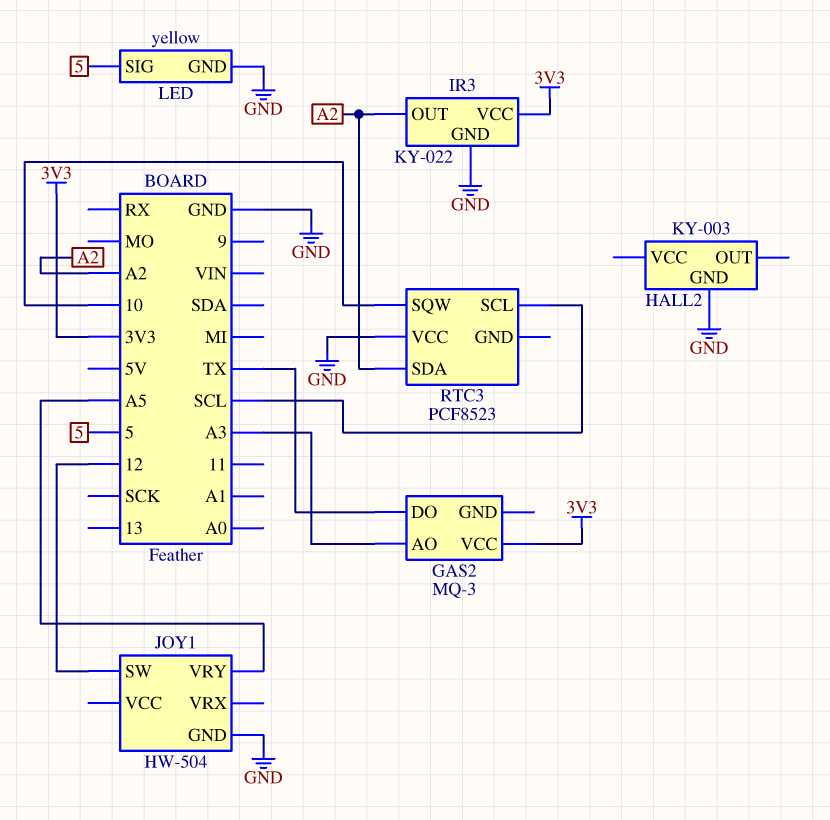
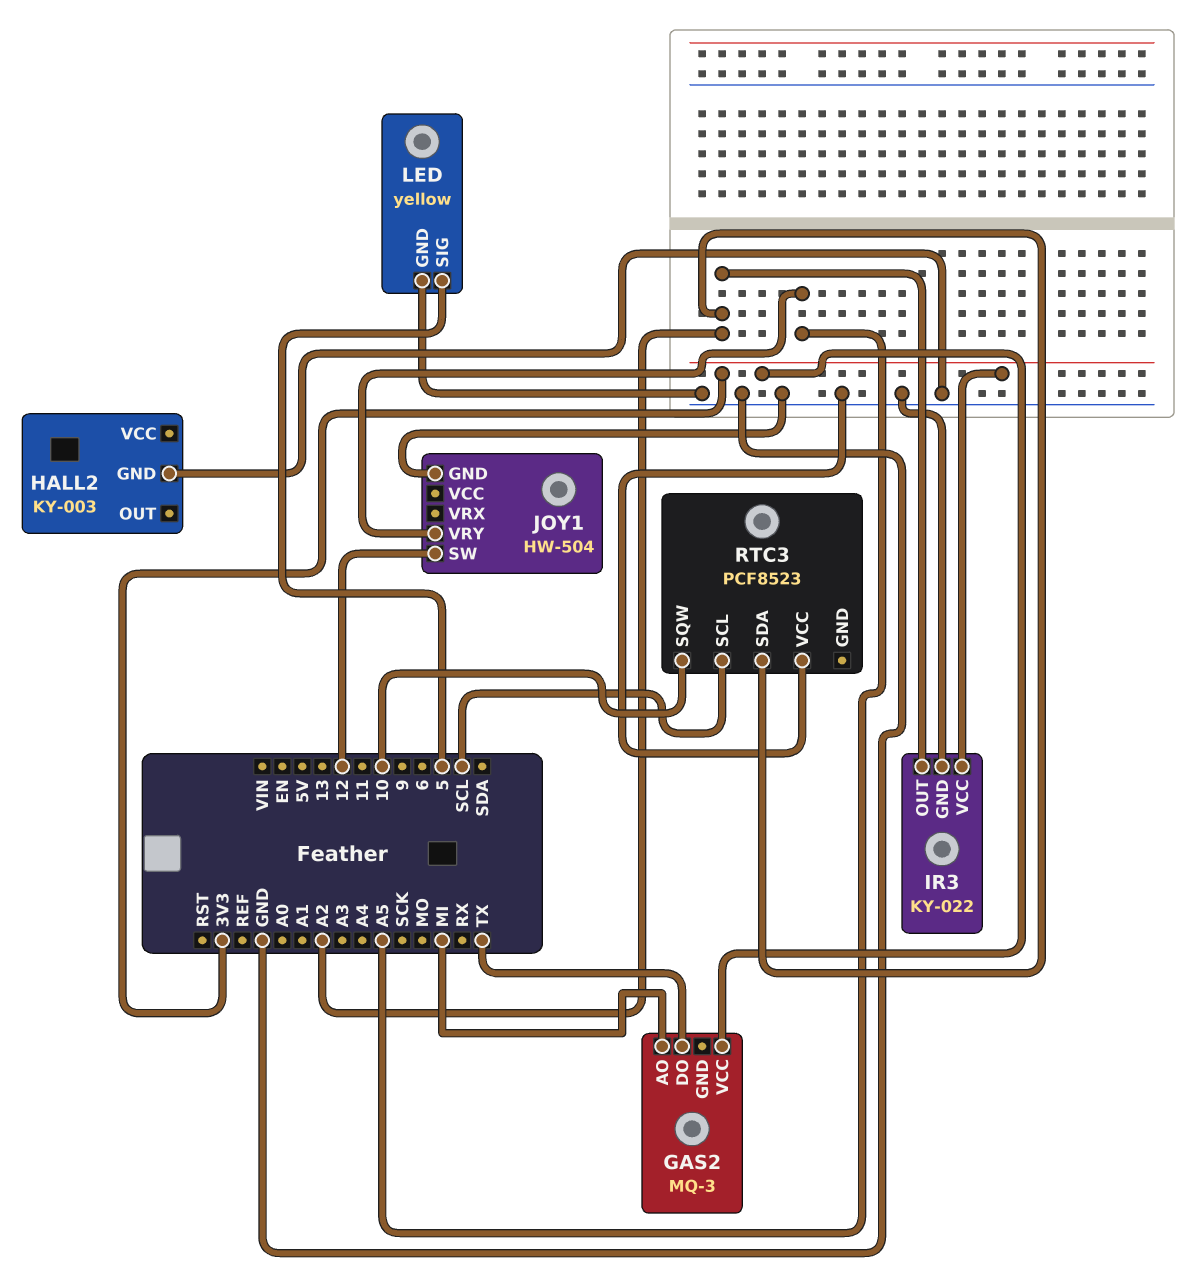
GAS2 pin AO: A3 -> MI

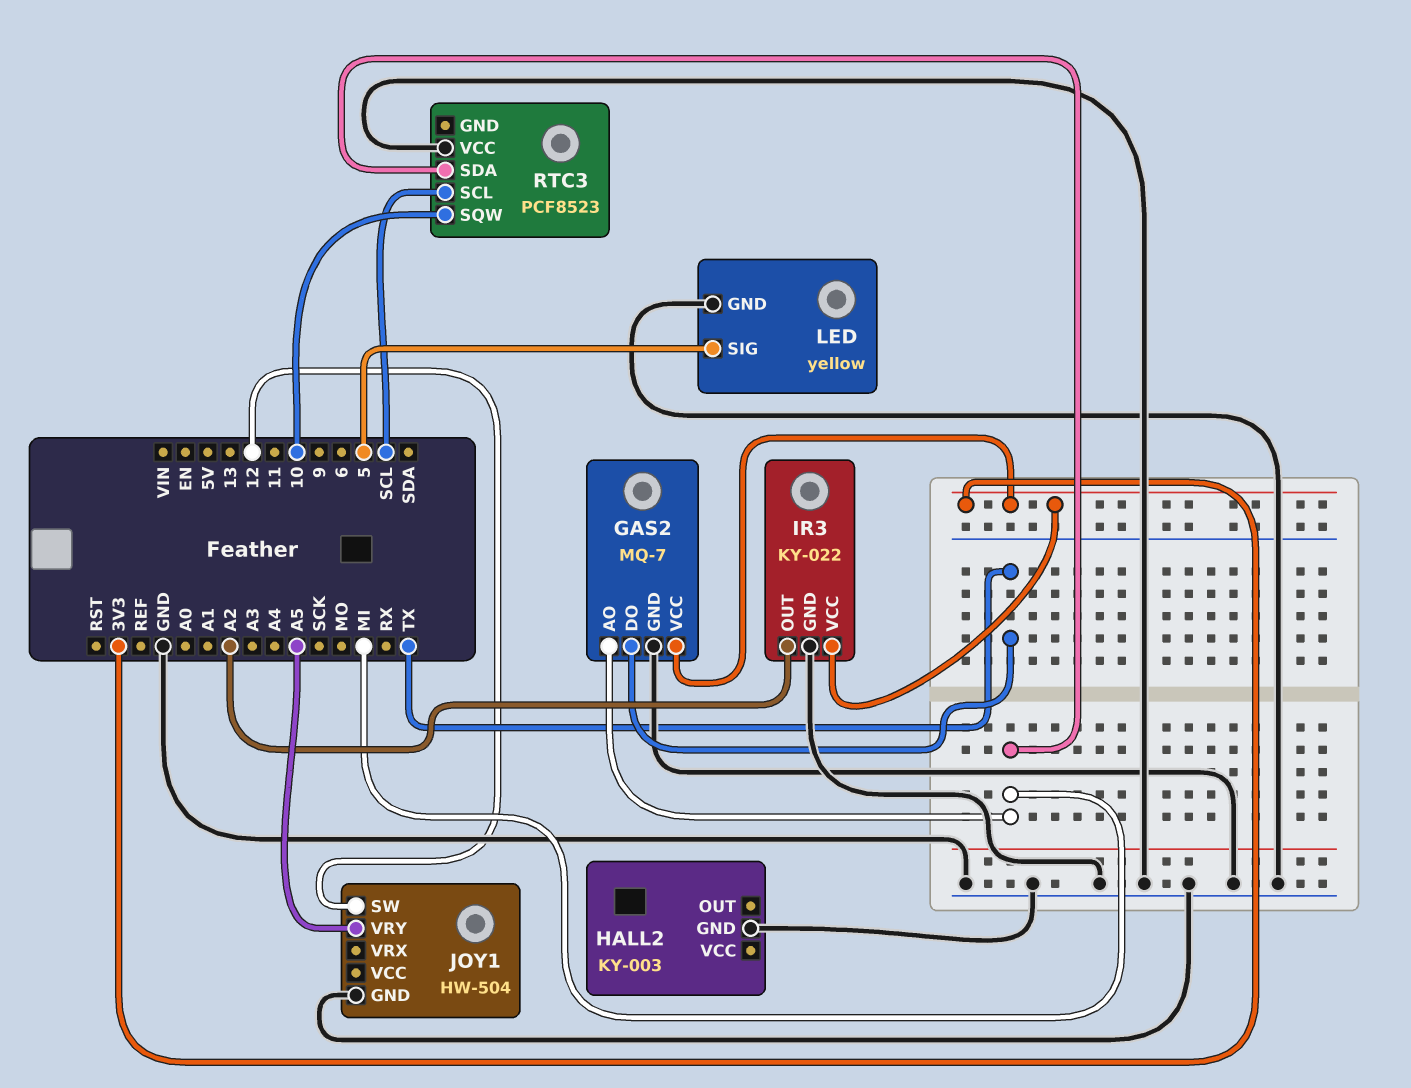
GAS2: MQ-3 -> MQ-7
GAS2 pin GND: none -> GND
RTC3 pin SDA: A2 -> MI

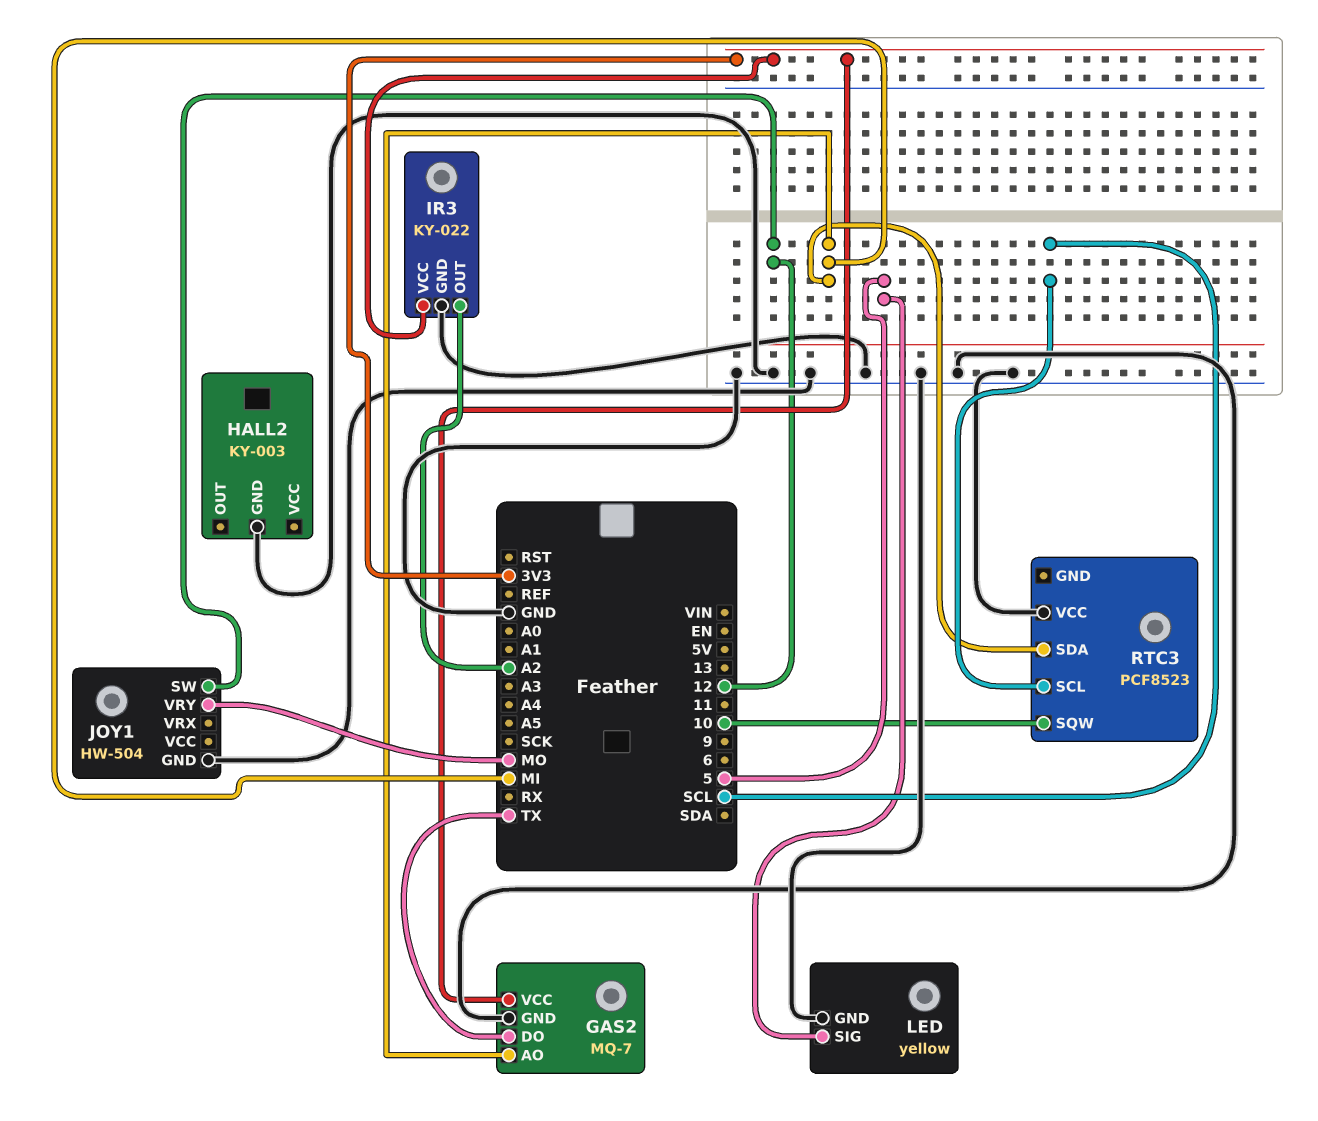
JOY1 pin VRY: A5 -> MO

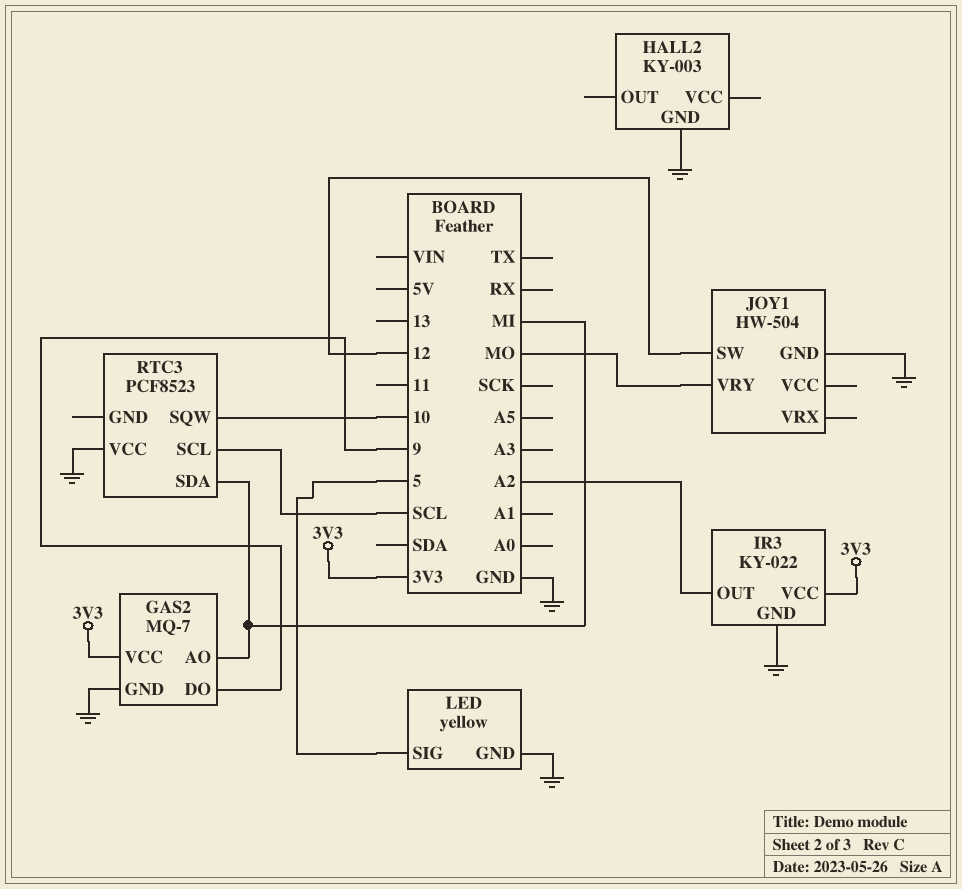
GAS2 pin DO: TX -> 9

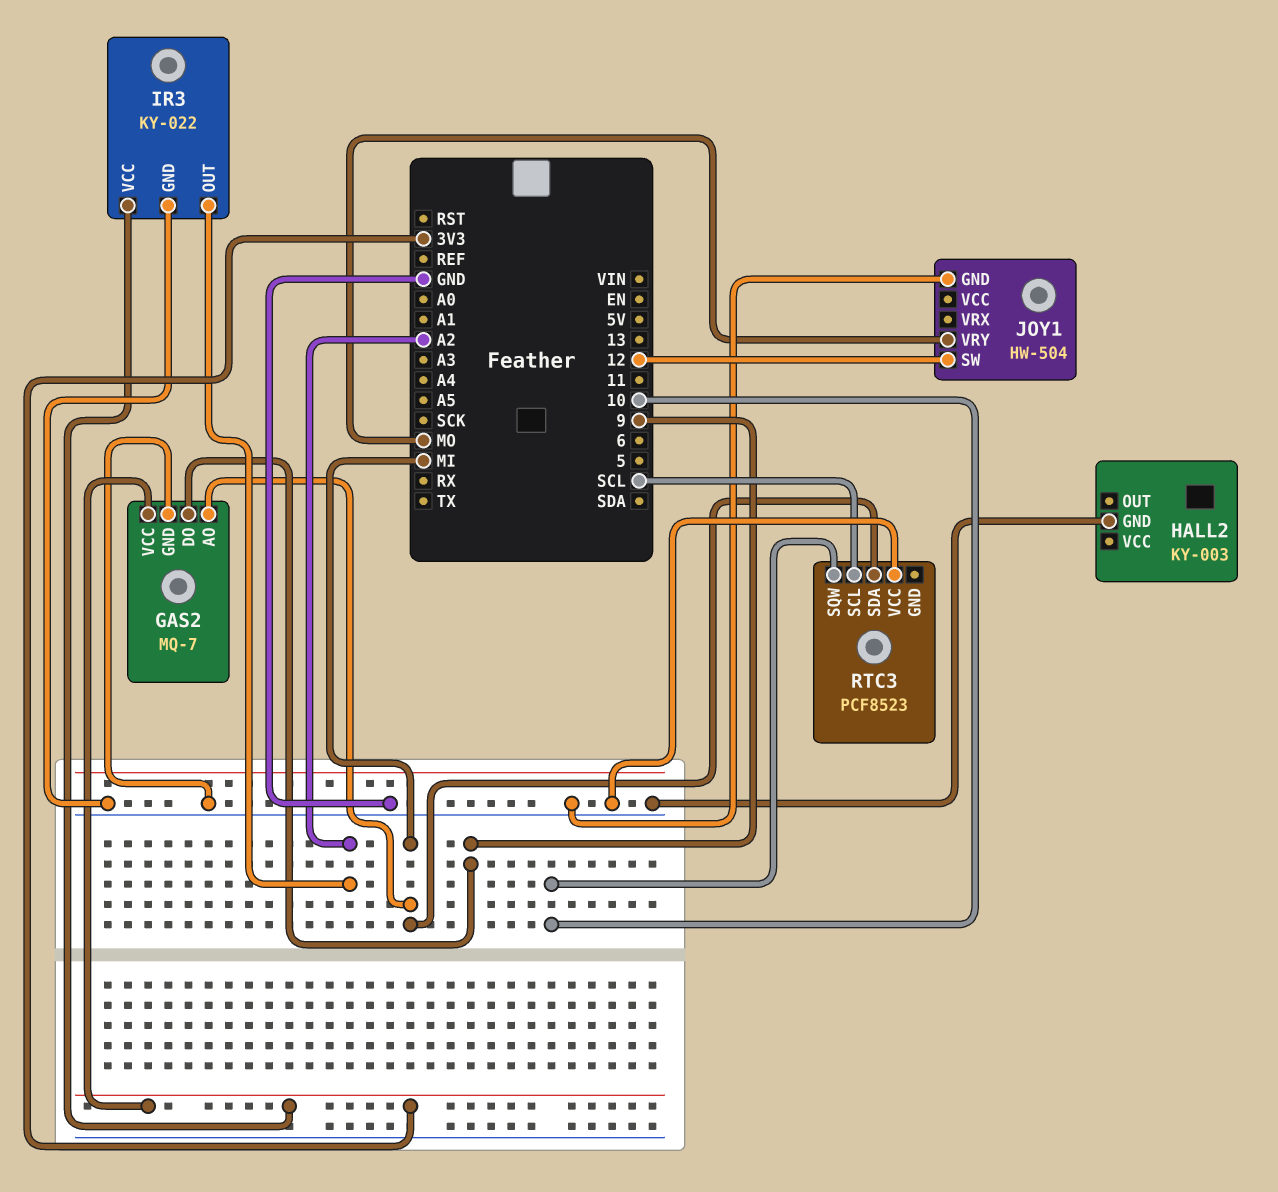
LED: yellow -> none
LED pin GND: GND -> none
LED pin SIG: 5 -> none

